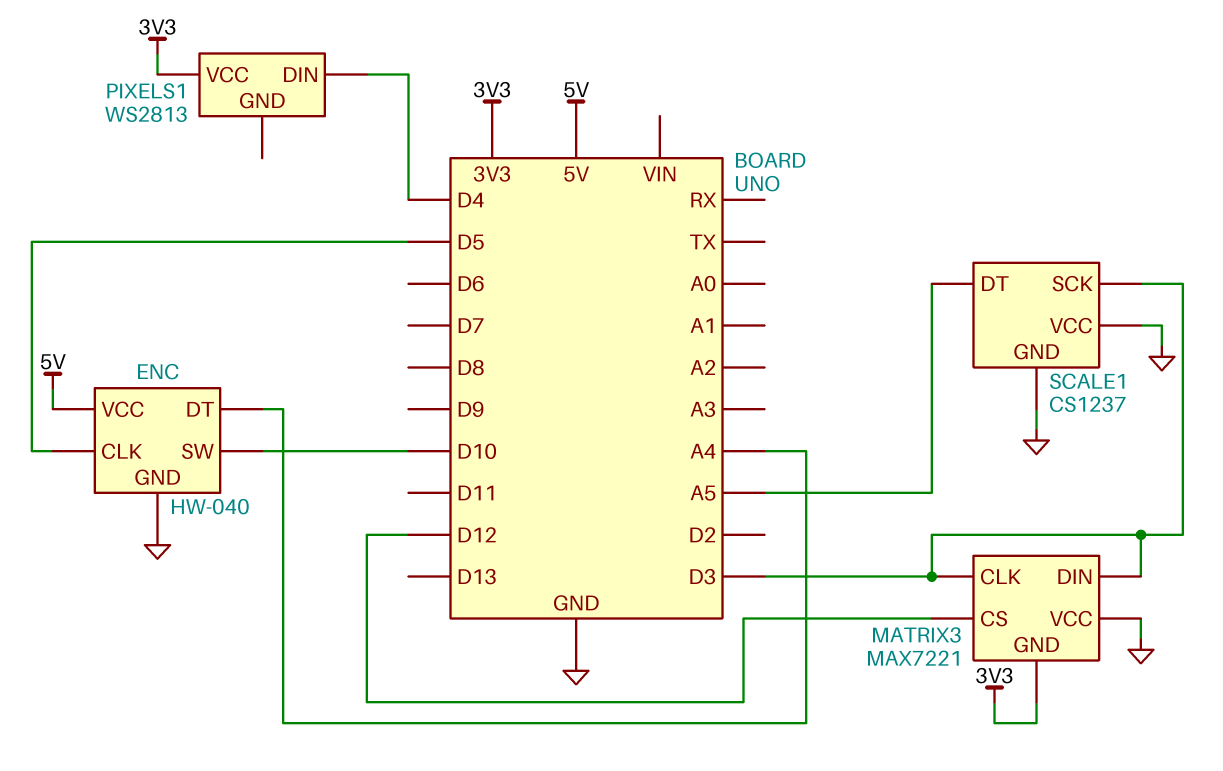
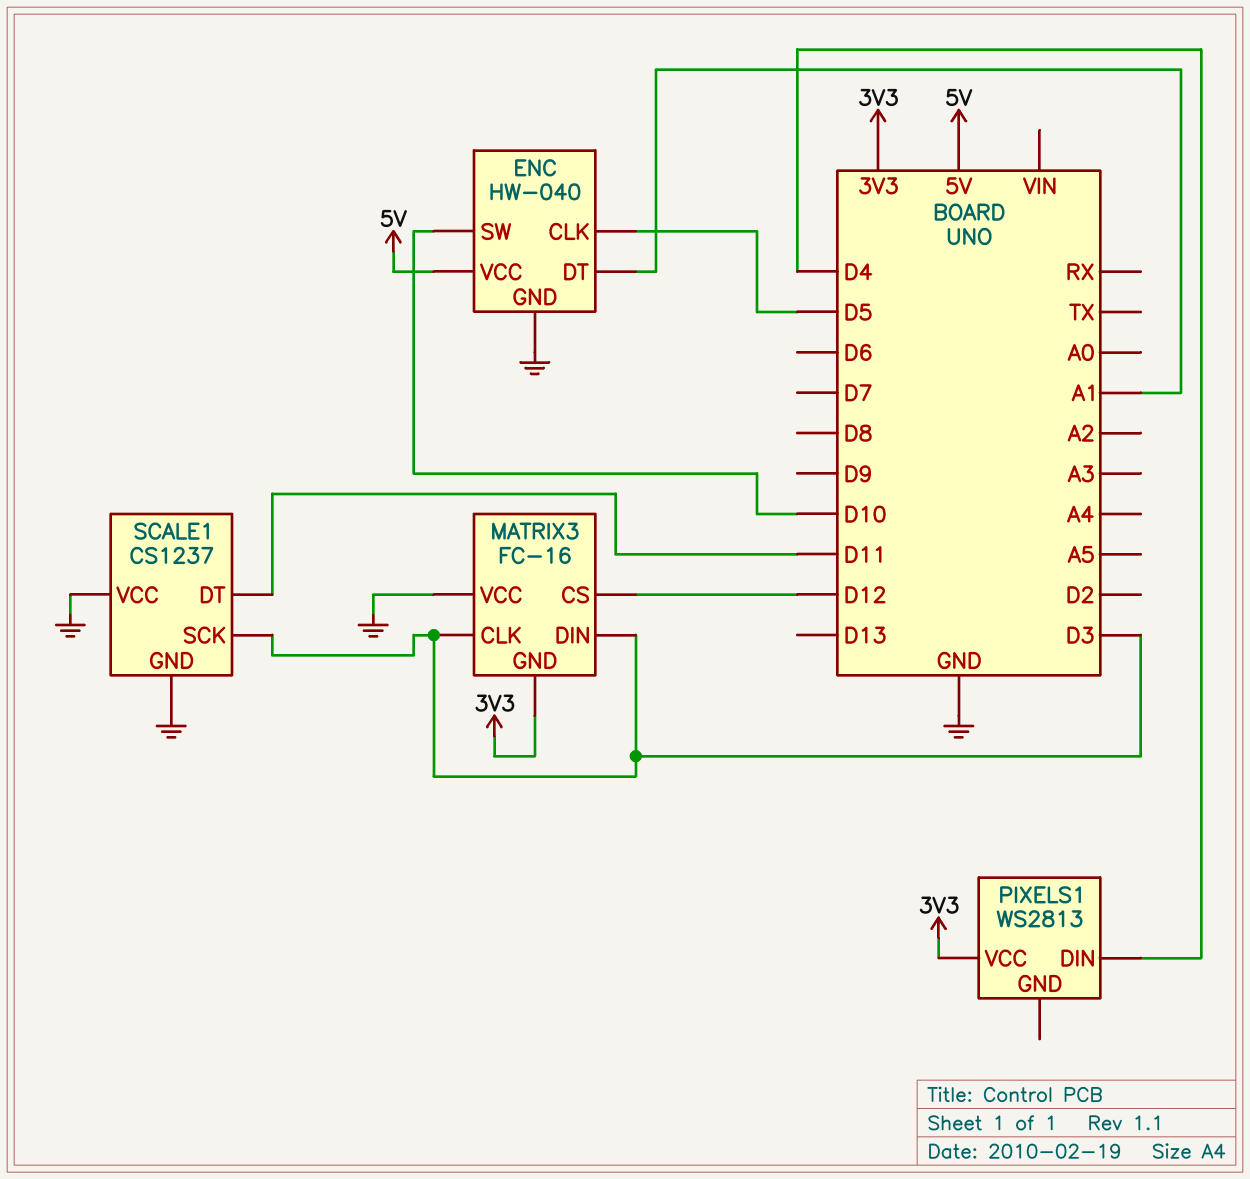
ENC pin DT: A4 -> A1
MATRIX3: MAX7221 -> FC-16
SCALE1 pin DT: A5 -> D11

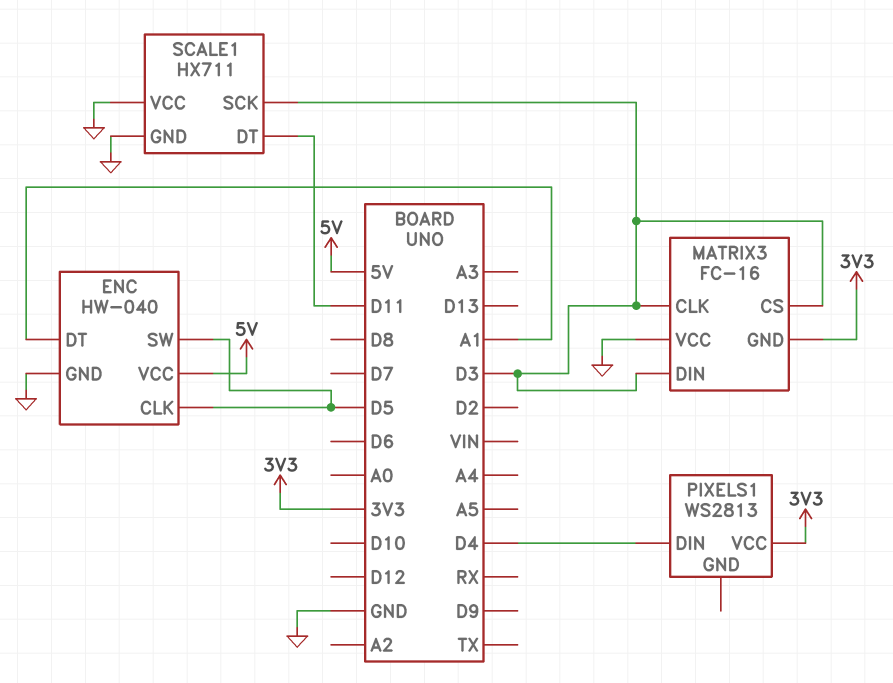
ENC pin SW: D10 -> D5
MATRIX3 pin CS: D12 -> D3
SCALE1: CS1237 -> HX711

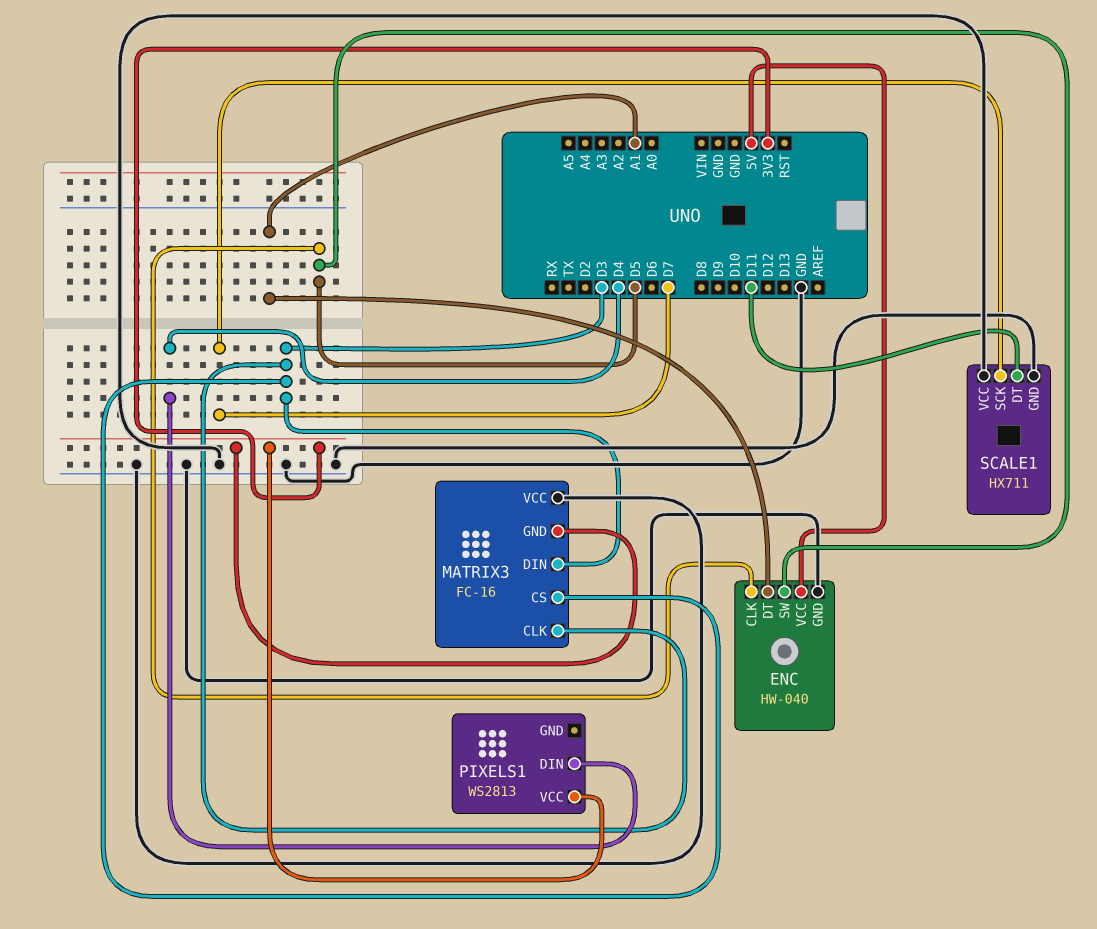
SCALE1 pin SCK: D3 -> D7

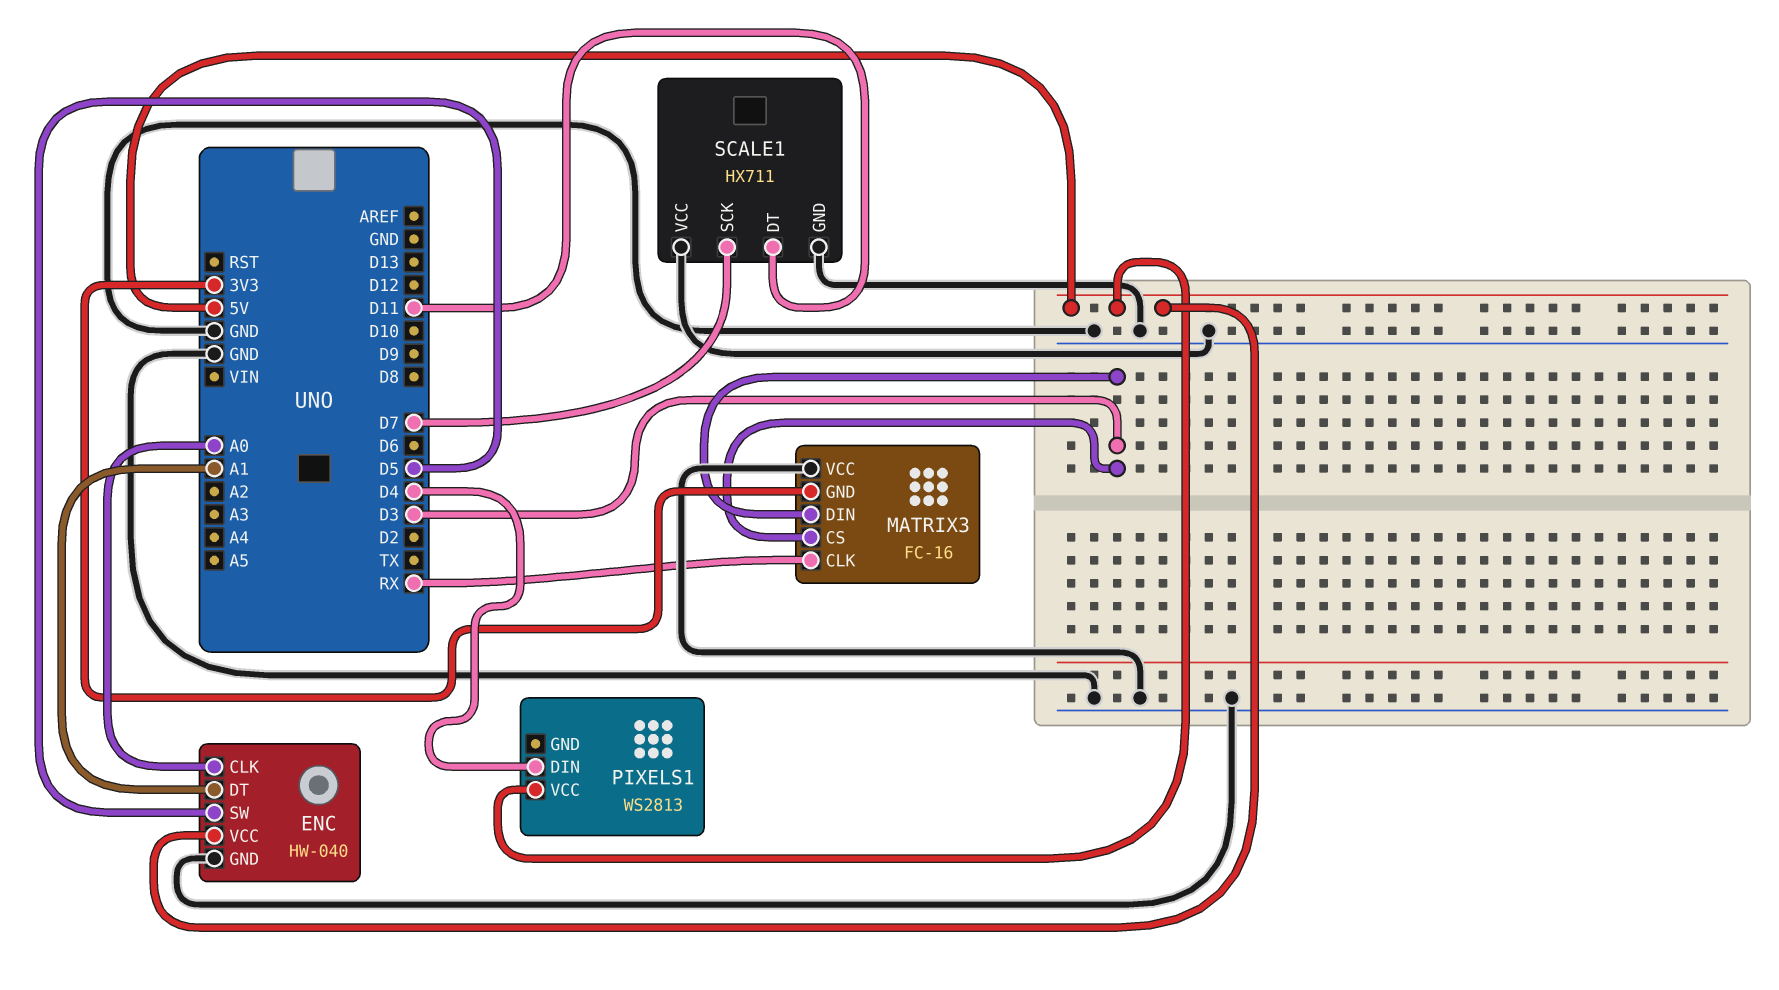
ENC pin CLK: D5 -> A0
MATRIX3 pin CLK: D3 -> RX
PIXELS1 pin VCC: 3V3 -> 5V

